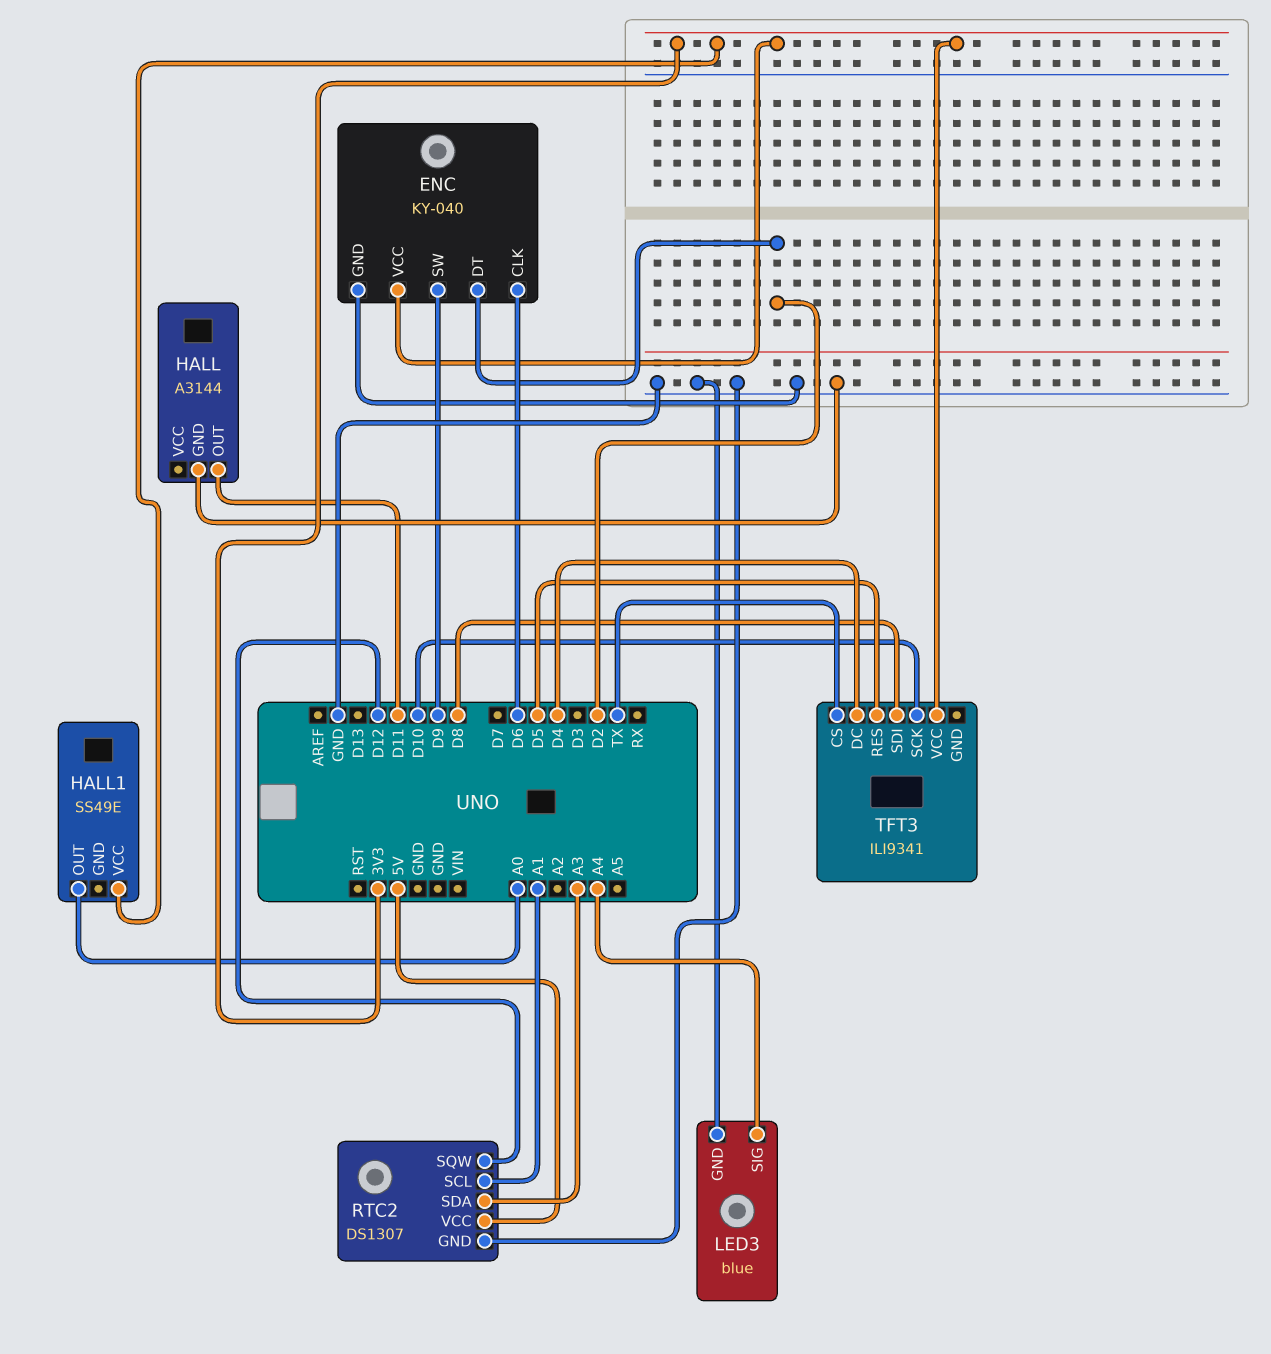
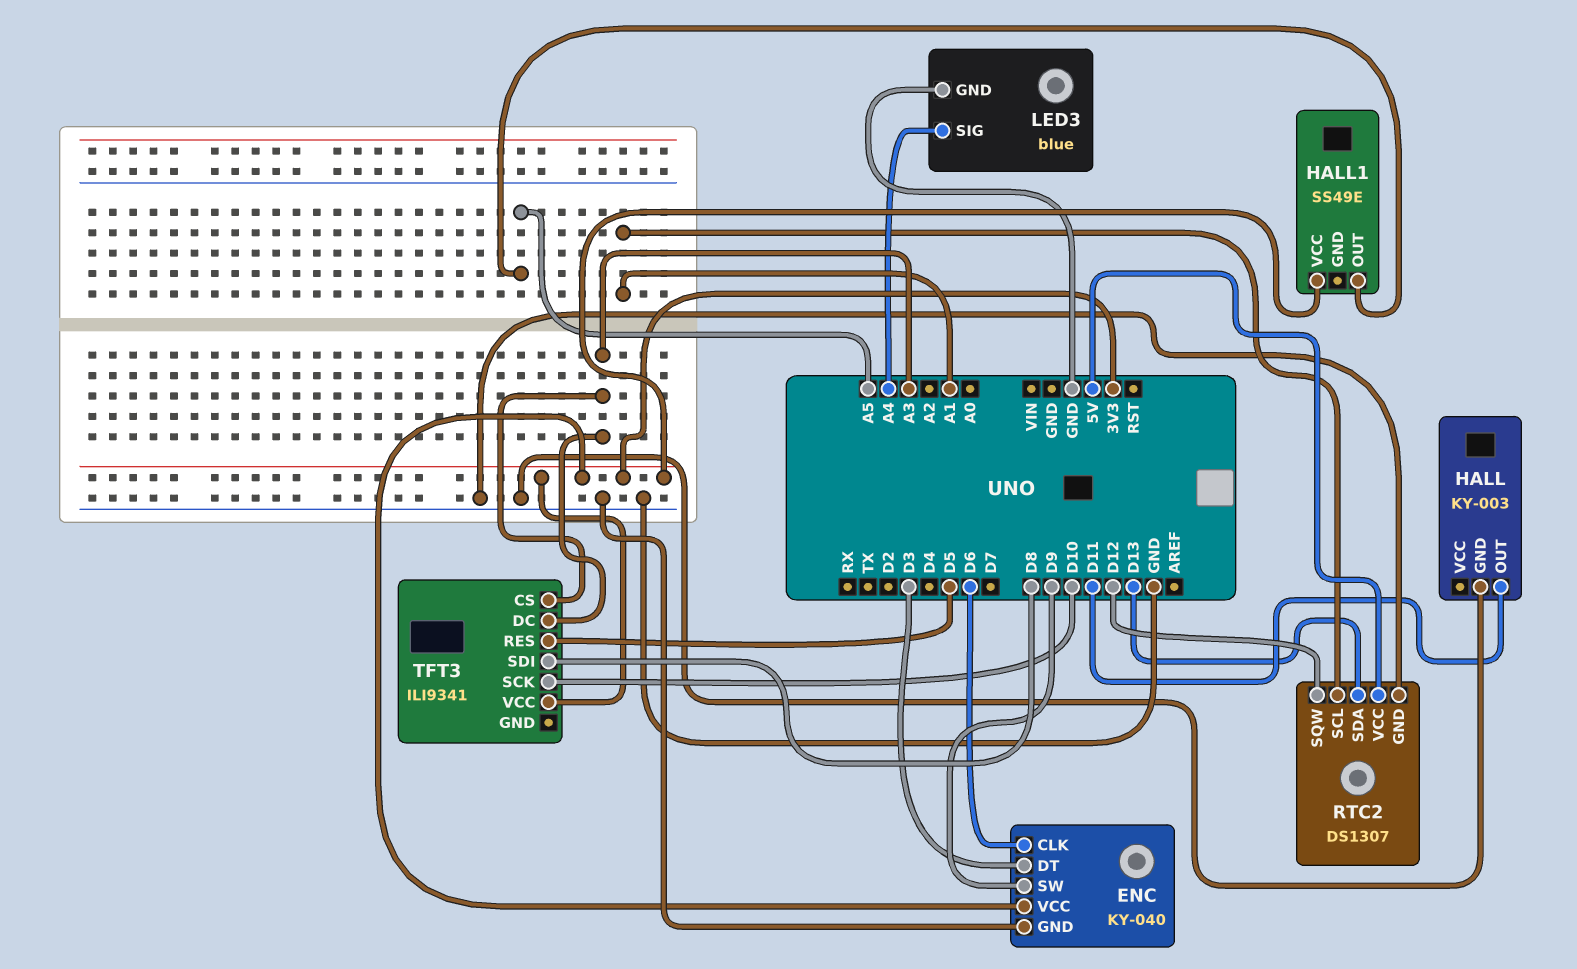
ENC pin DT: D2 -> D3
HALL: A3144 -> KY-003
HALL1 pin OUT: A0 -> A5
RTC2 pin SDA: A3 -> D13
TFT3 pin CS: TX -> A3
TFT3 pin DC: D4 -> A3

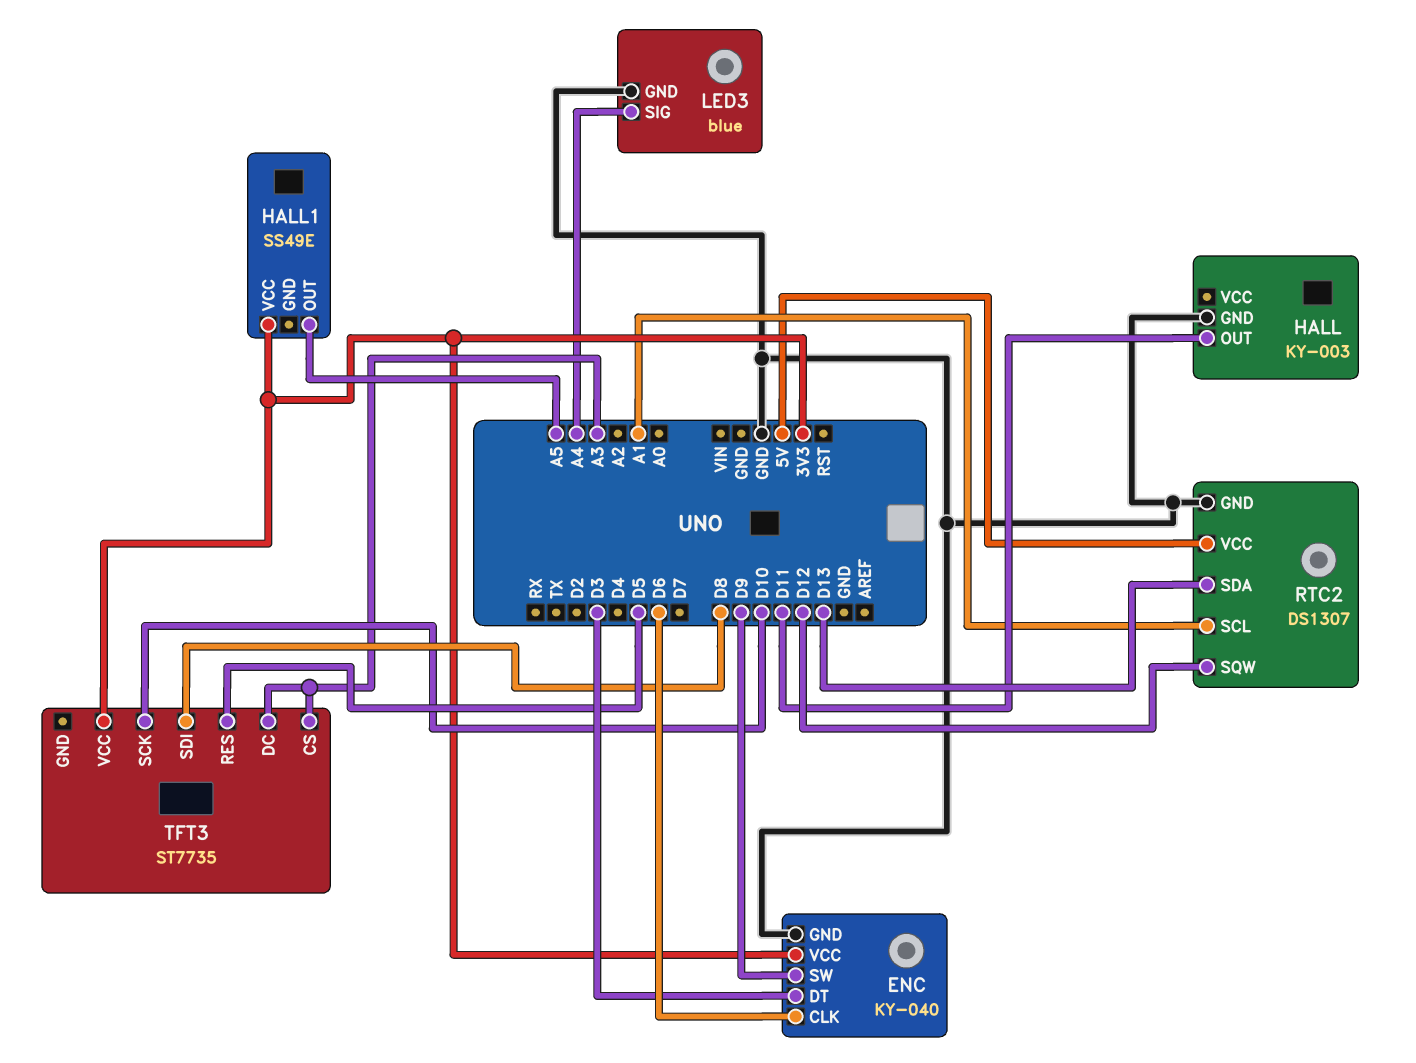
TFT3: ILI9341 -> ST7735

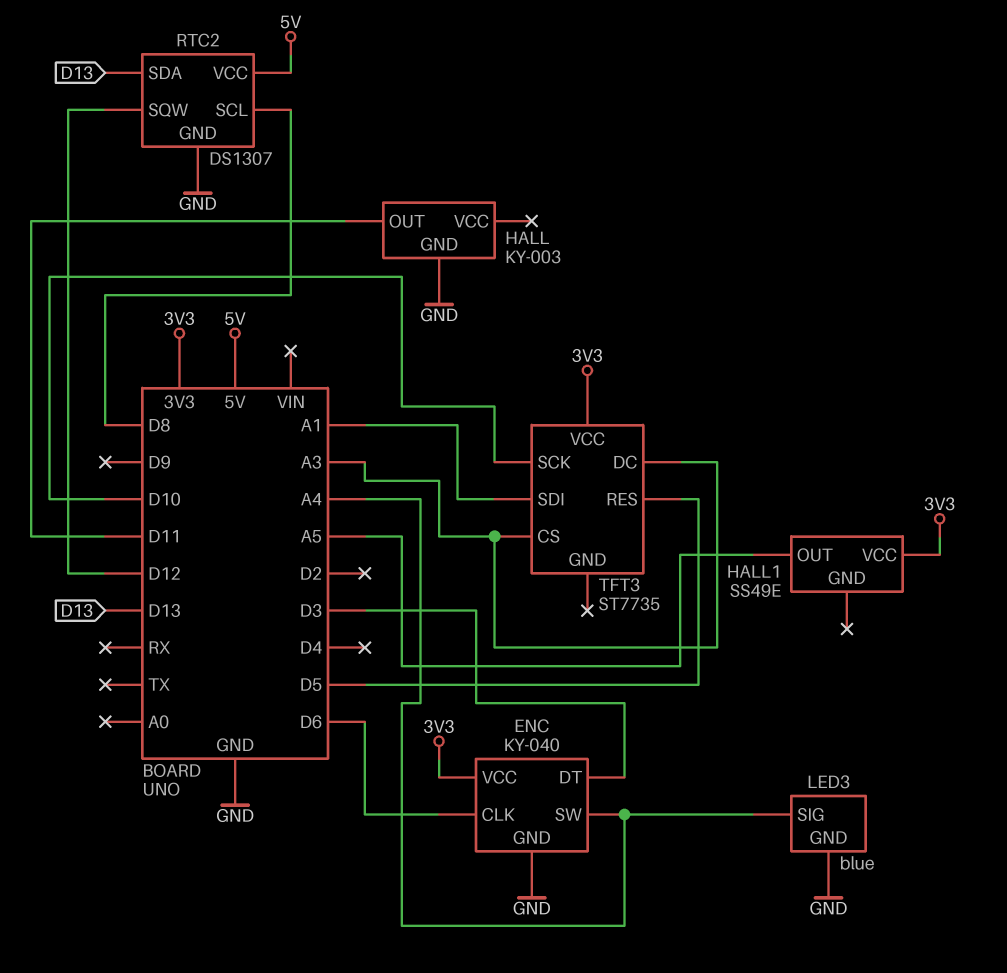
ENC pin SW: D9 -> A4
RTC2 pin SCL: A1 -> D8
TFT3 pin SDI: D8 -> A1

